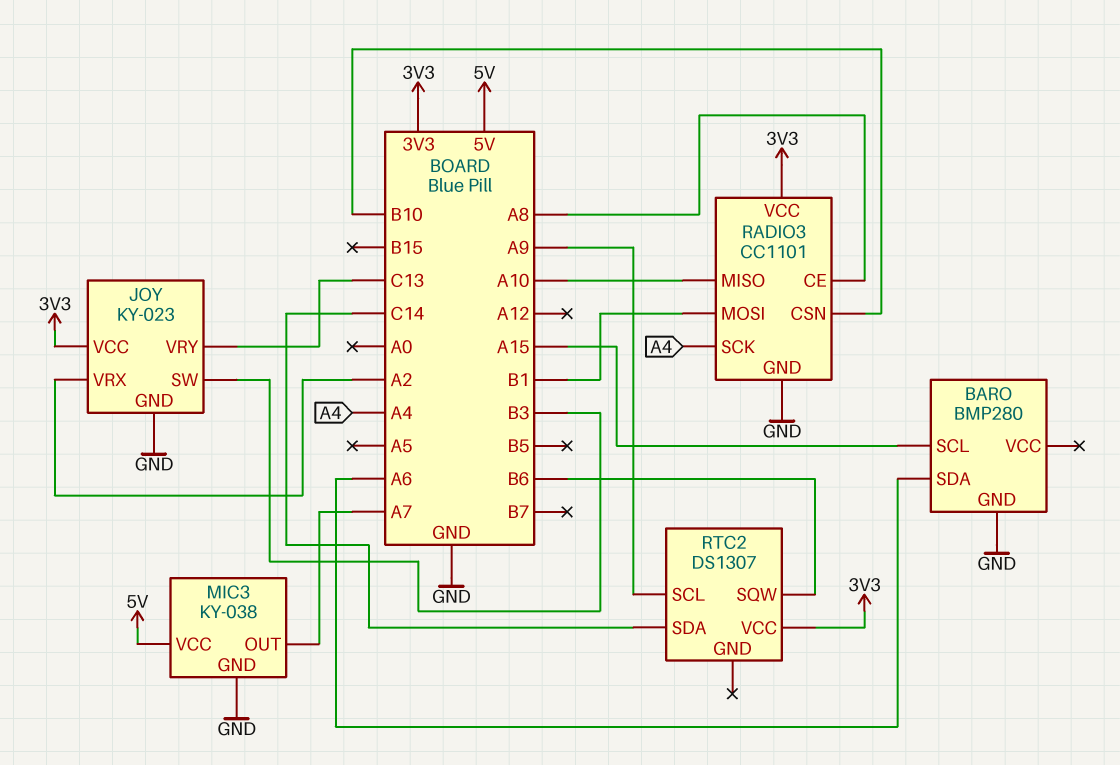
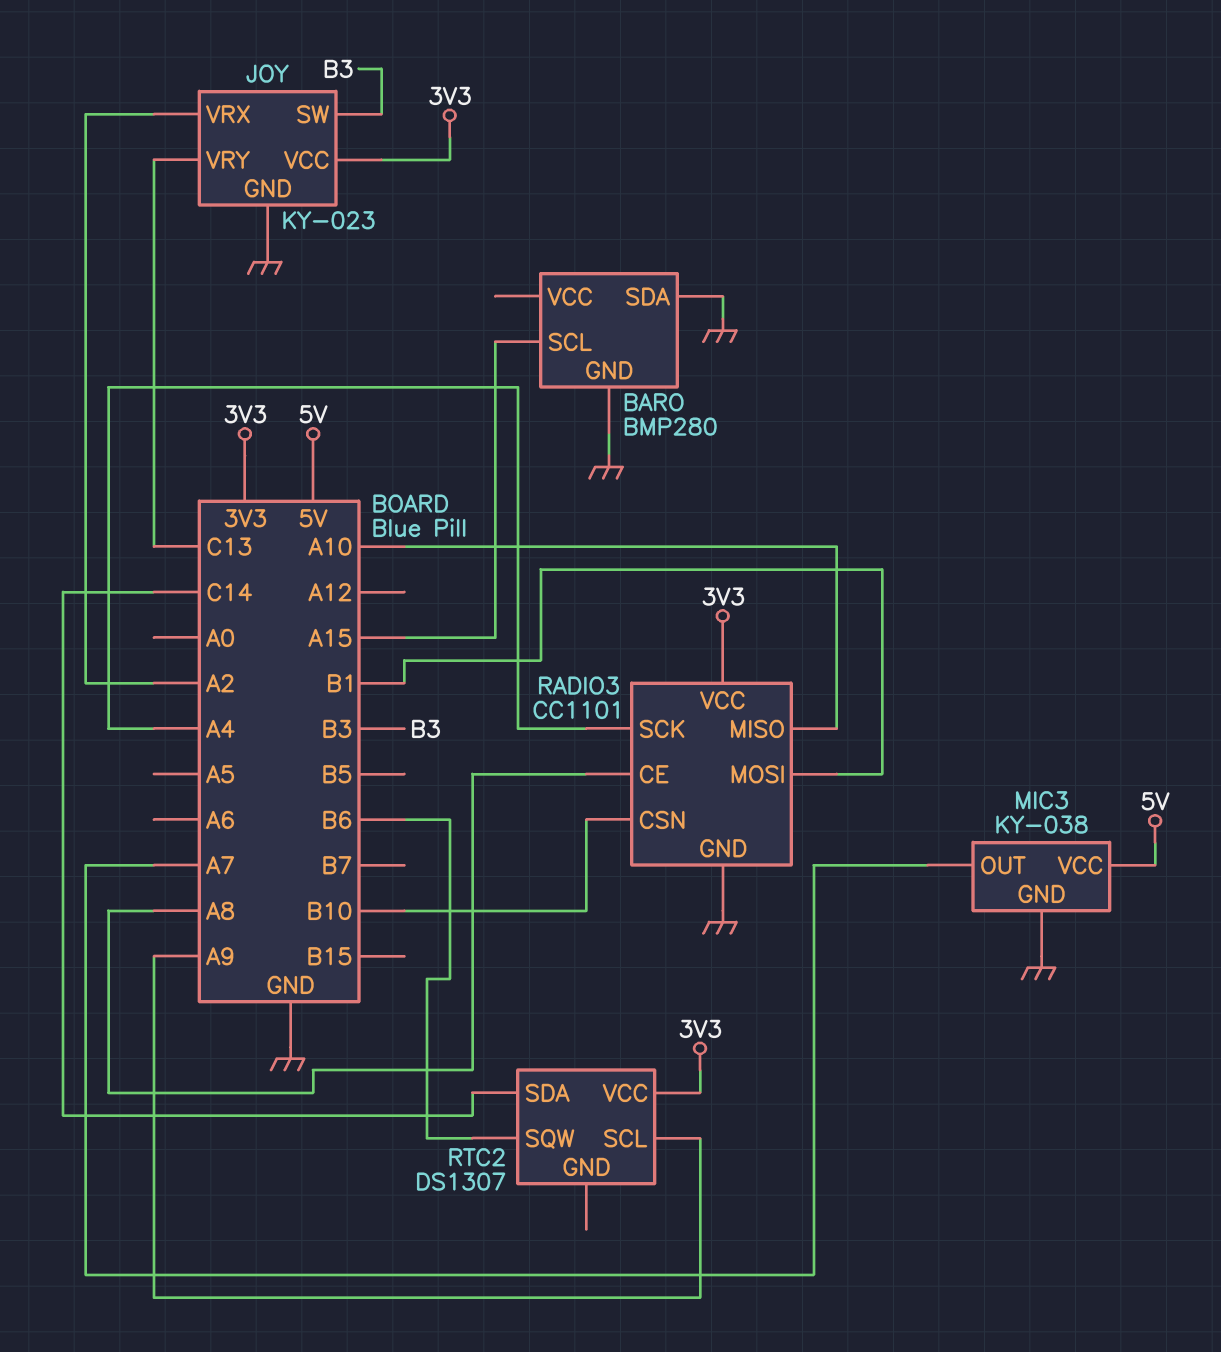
BARO pin SDA: A6 -> GND

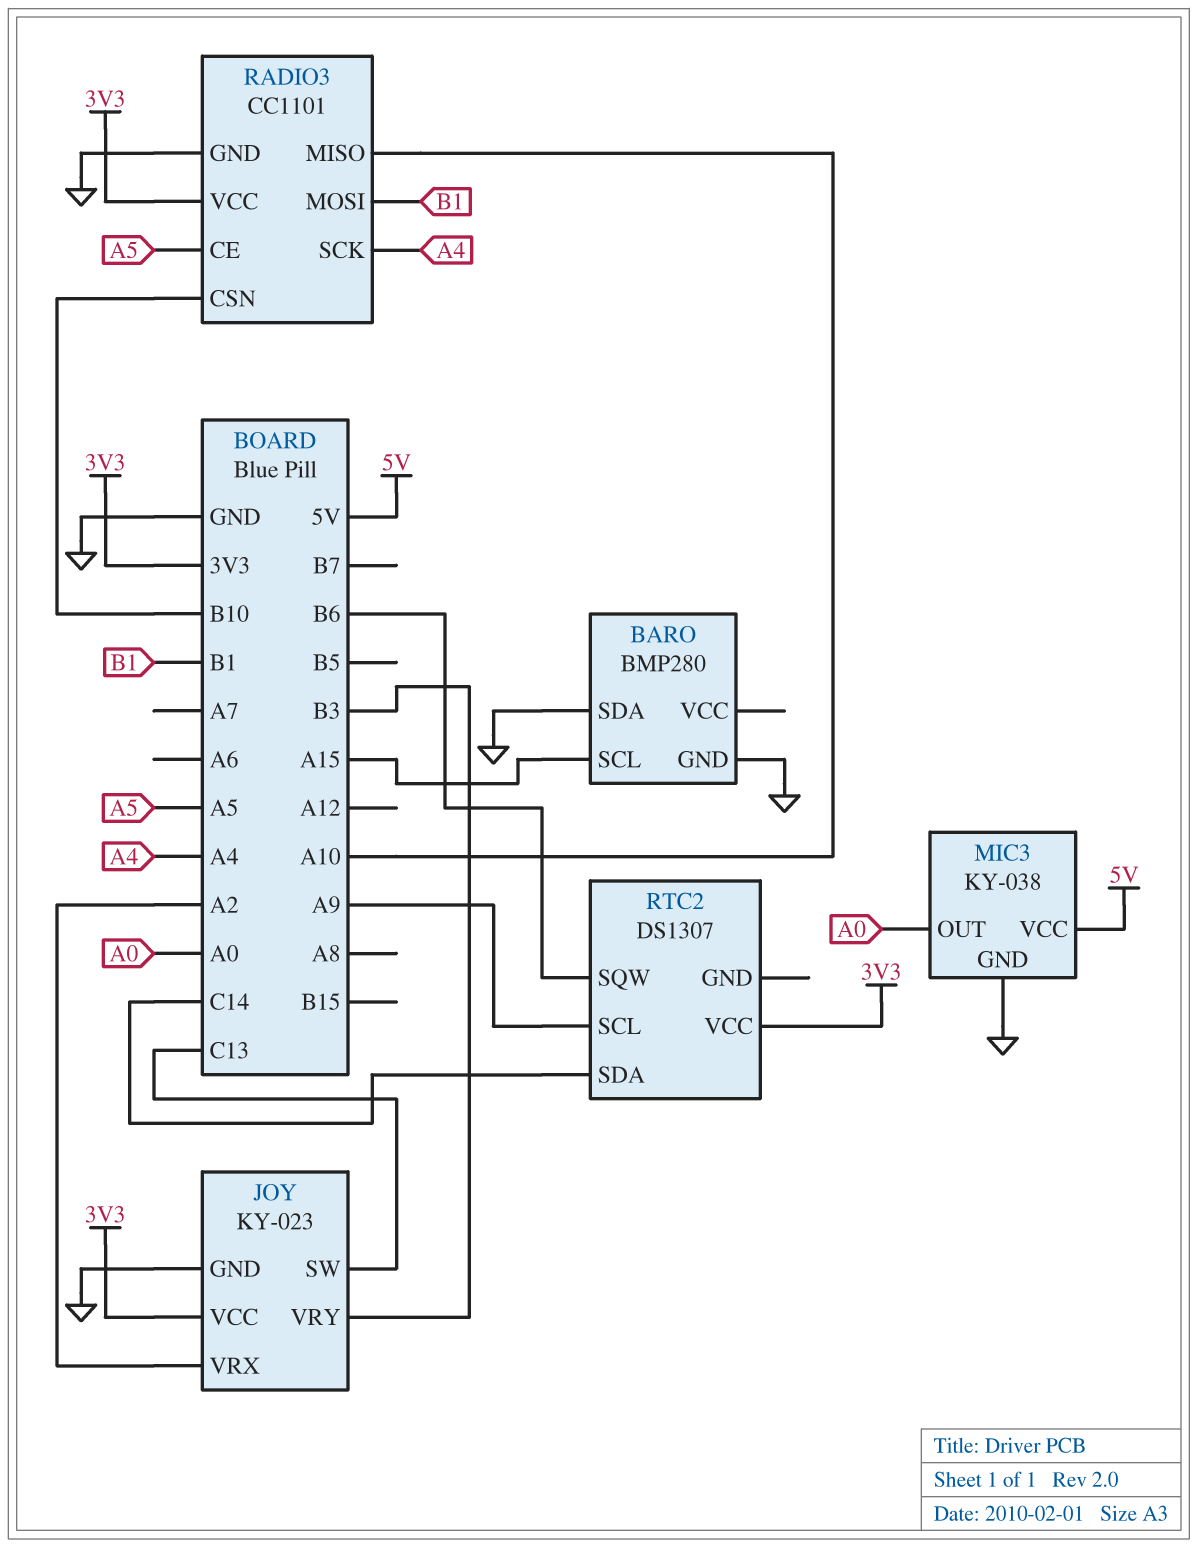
JOY pin SW: B3 -> C13
JOY pin VRY: C13 -> B3
MIC3 pin OUT: A7 -> A0
RADIO3 pin CE: A8 -> A5

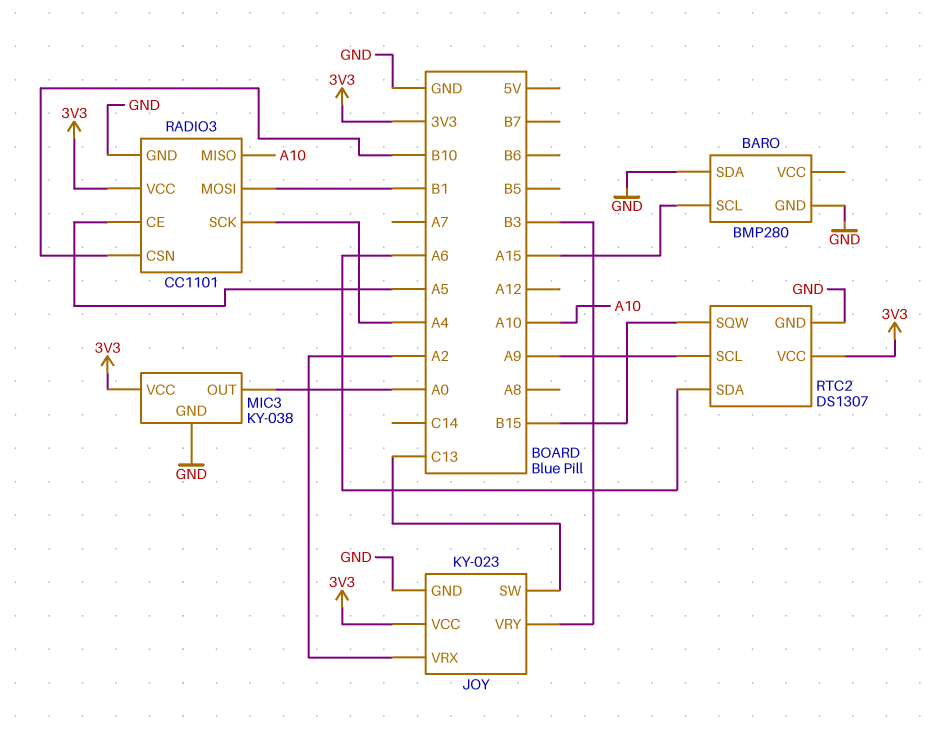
MIC3 pin VCC: 5V -> 3V3
RTC2 pin GND: none -> GND
RTC2 pin SDA: C14 -> A6
RTC2 pin SQW: B6 -> B15

